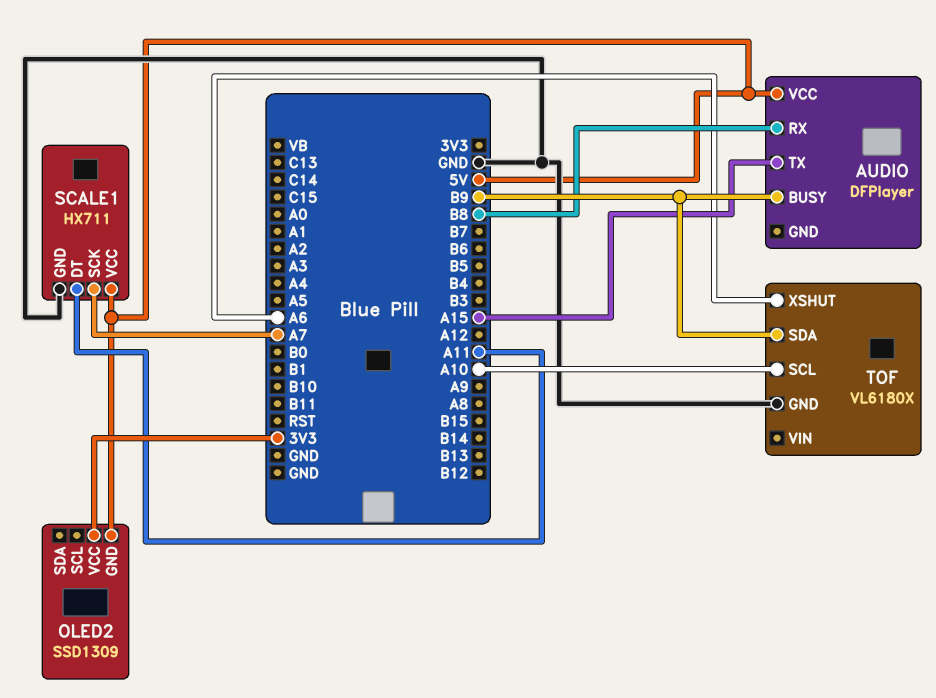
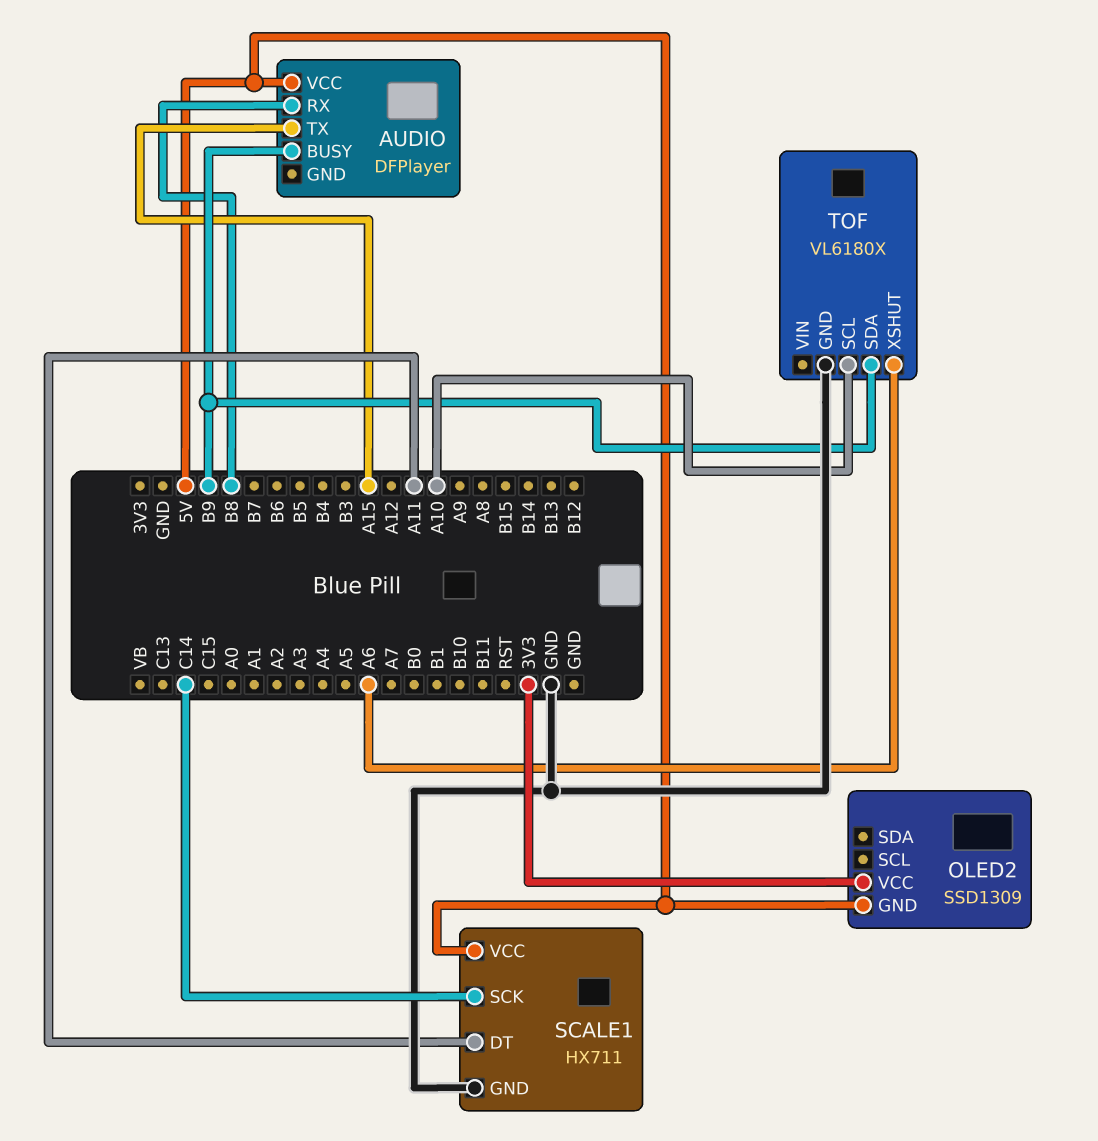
SCALE1 pin SCK: A7 -> C14

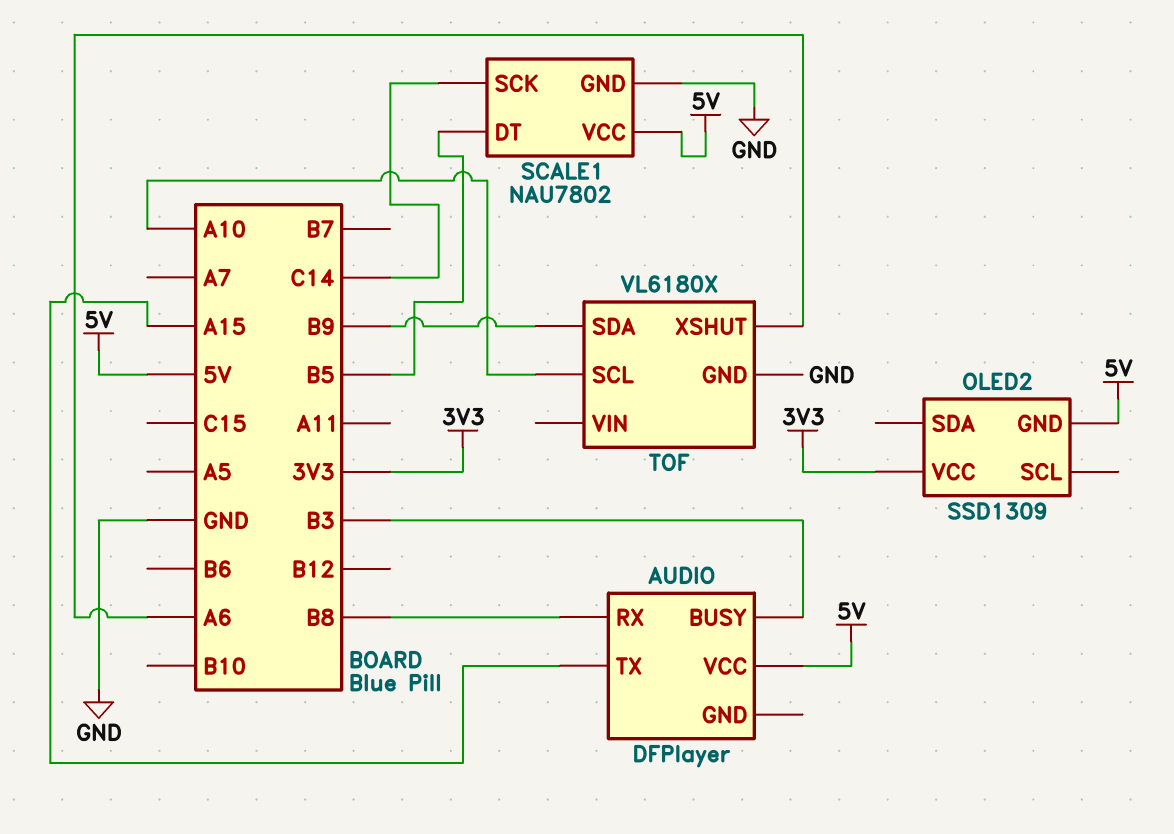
AUDIO pin BUSY: B9 -> B3
SCALE1: HX711 -> NAU7802
SCALE1 pin DT: A11 -> B5

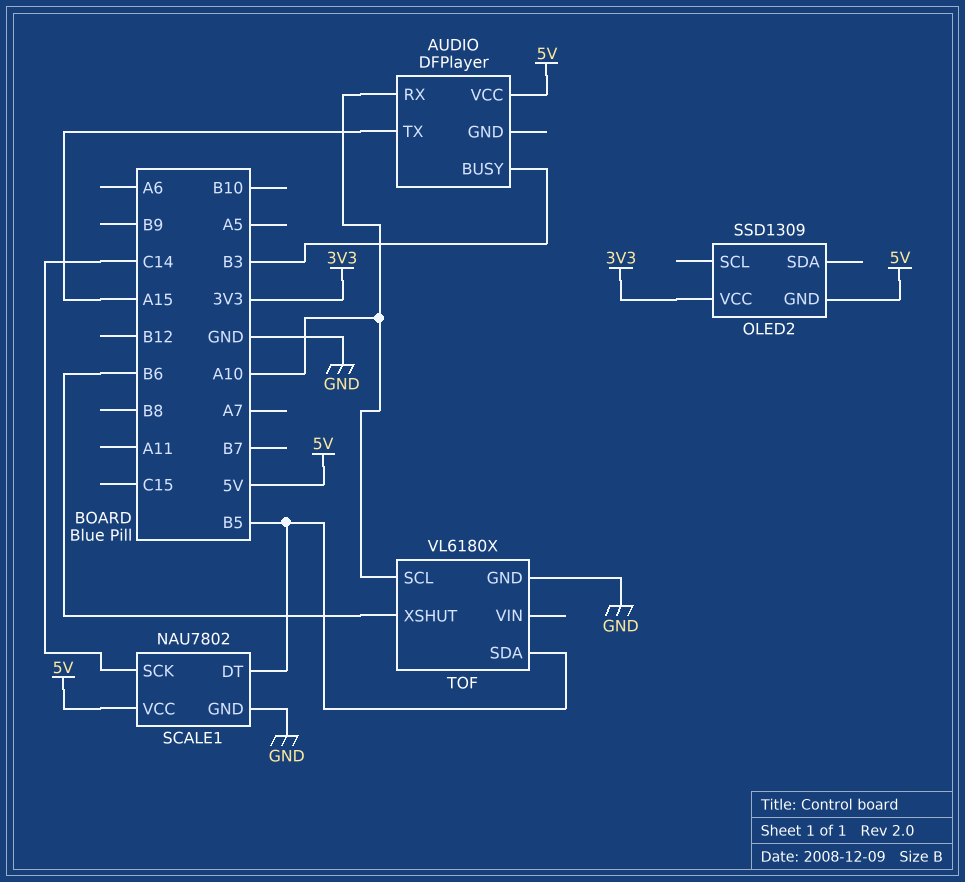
AUDIO pin RX: B8 -> A10
TOF pin SDA: B9 -> B5
TOF pin XSHUT: A6 -> B6

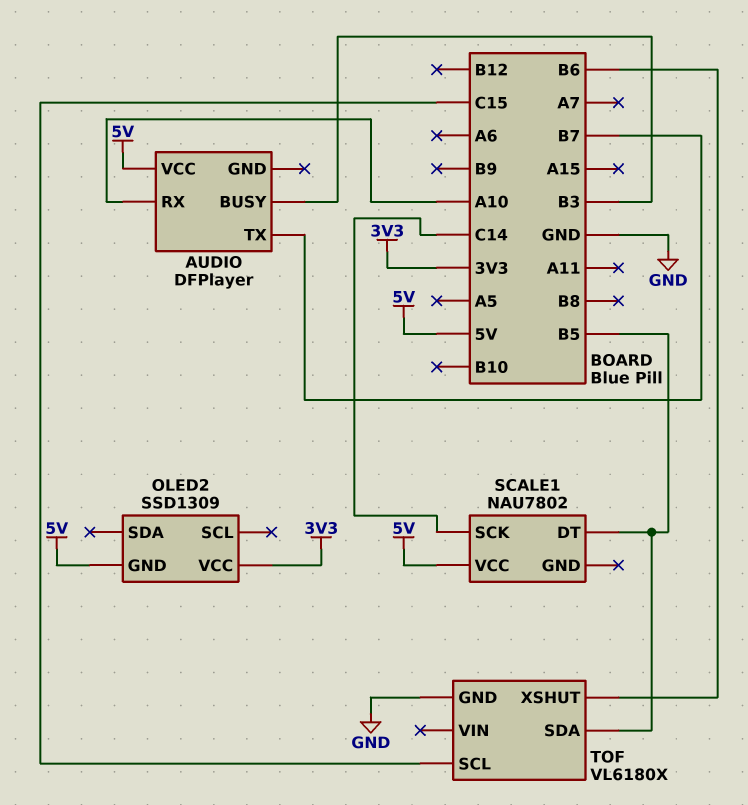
AUDIO pin TX: A15 -> B7
SCALE1 pin GND: GND -> none
TOF pin SCL: A10 -> C15

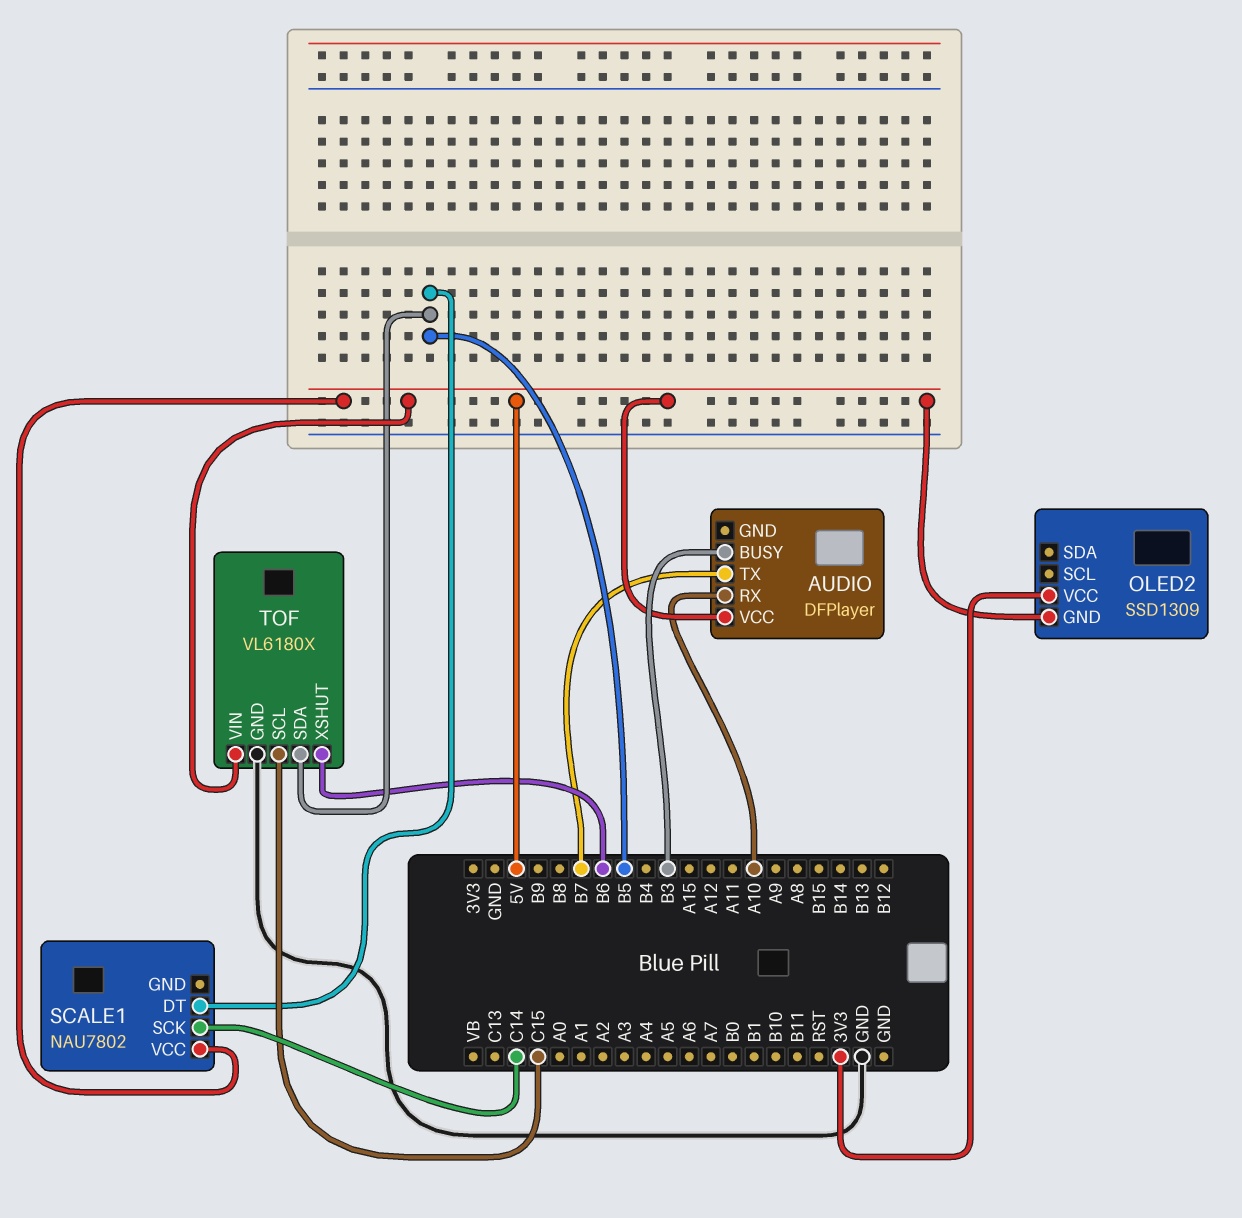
TOF pin VIN: none -> 5V

